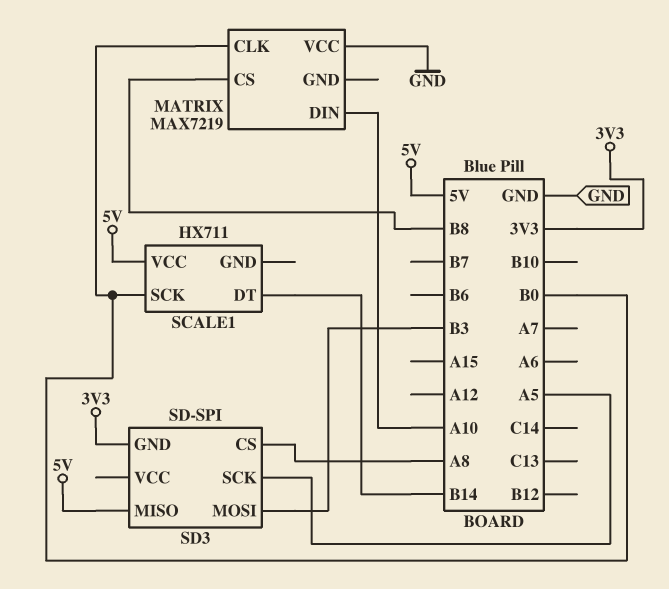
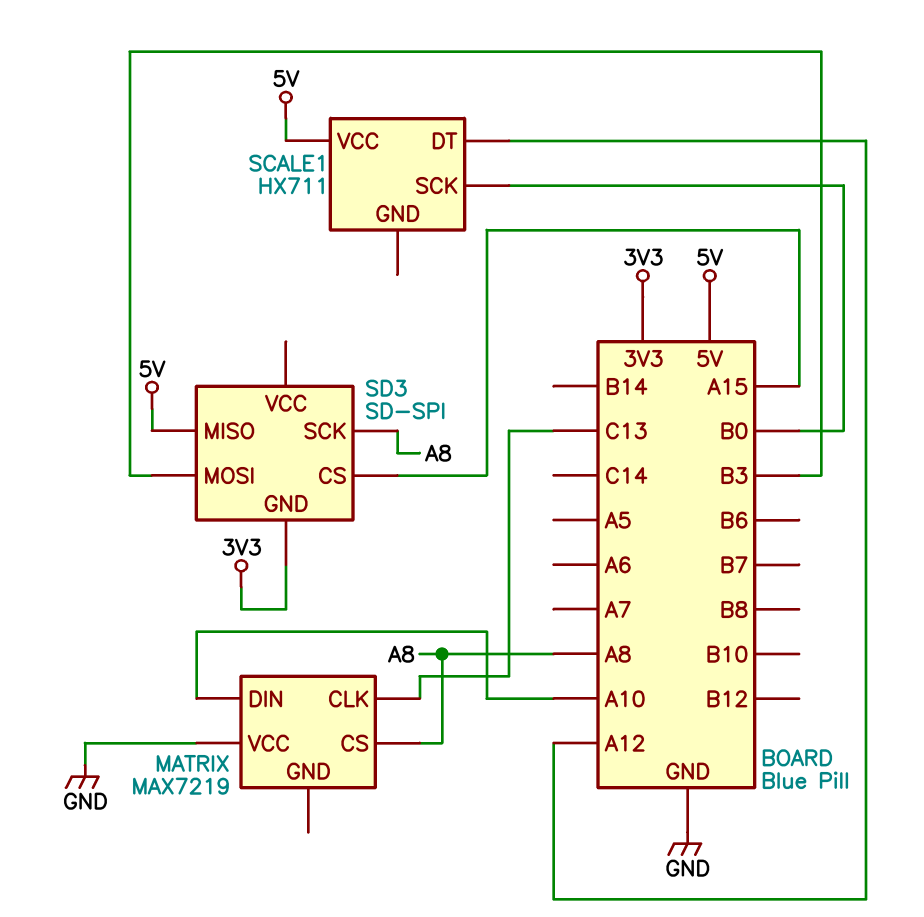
MATRIX pin CLK: B0 -> C13
MATRIX pin CS: B8 -> A8
SCALE1 pin DT: B14 -> A12
SD3 pin CS: A8 -> A15
SD3 pin SCK: A5 -> A8

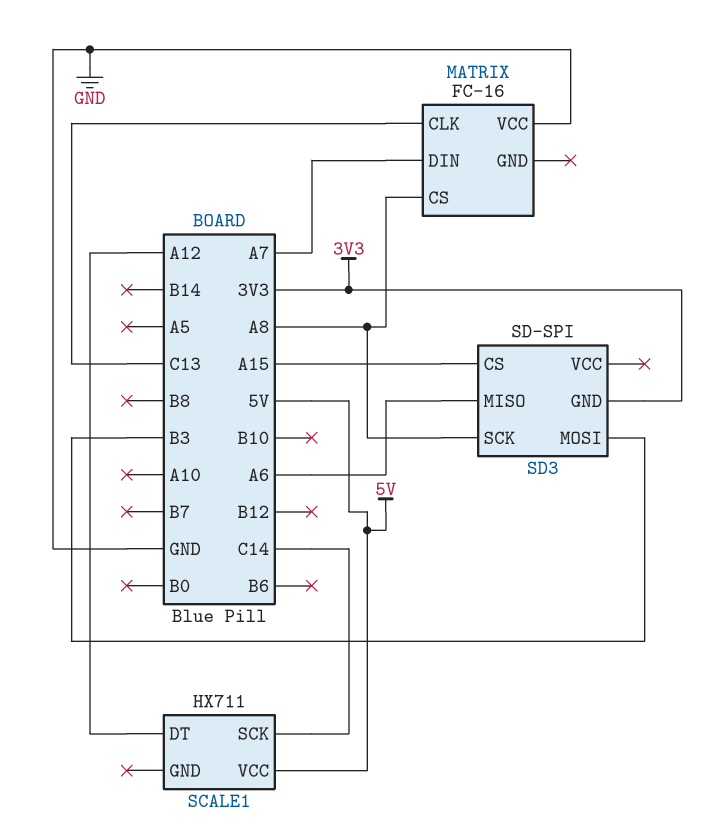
MATRIX: MAX7219 -> FC-16
MATRIX pin DIN: A10 -> A7
SCALE1 pin SCK: B0 -> C14
SD3 pin MISO: 5V -> A6

